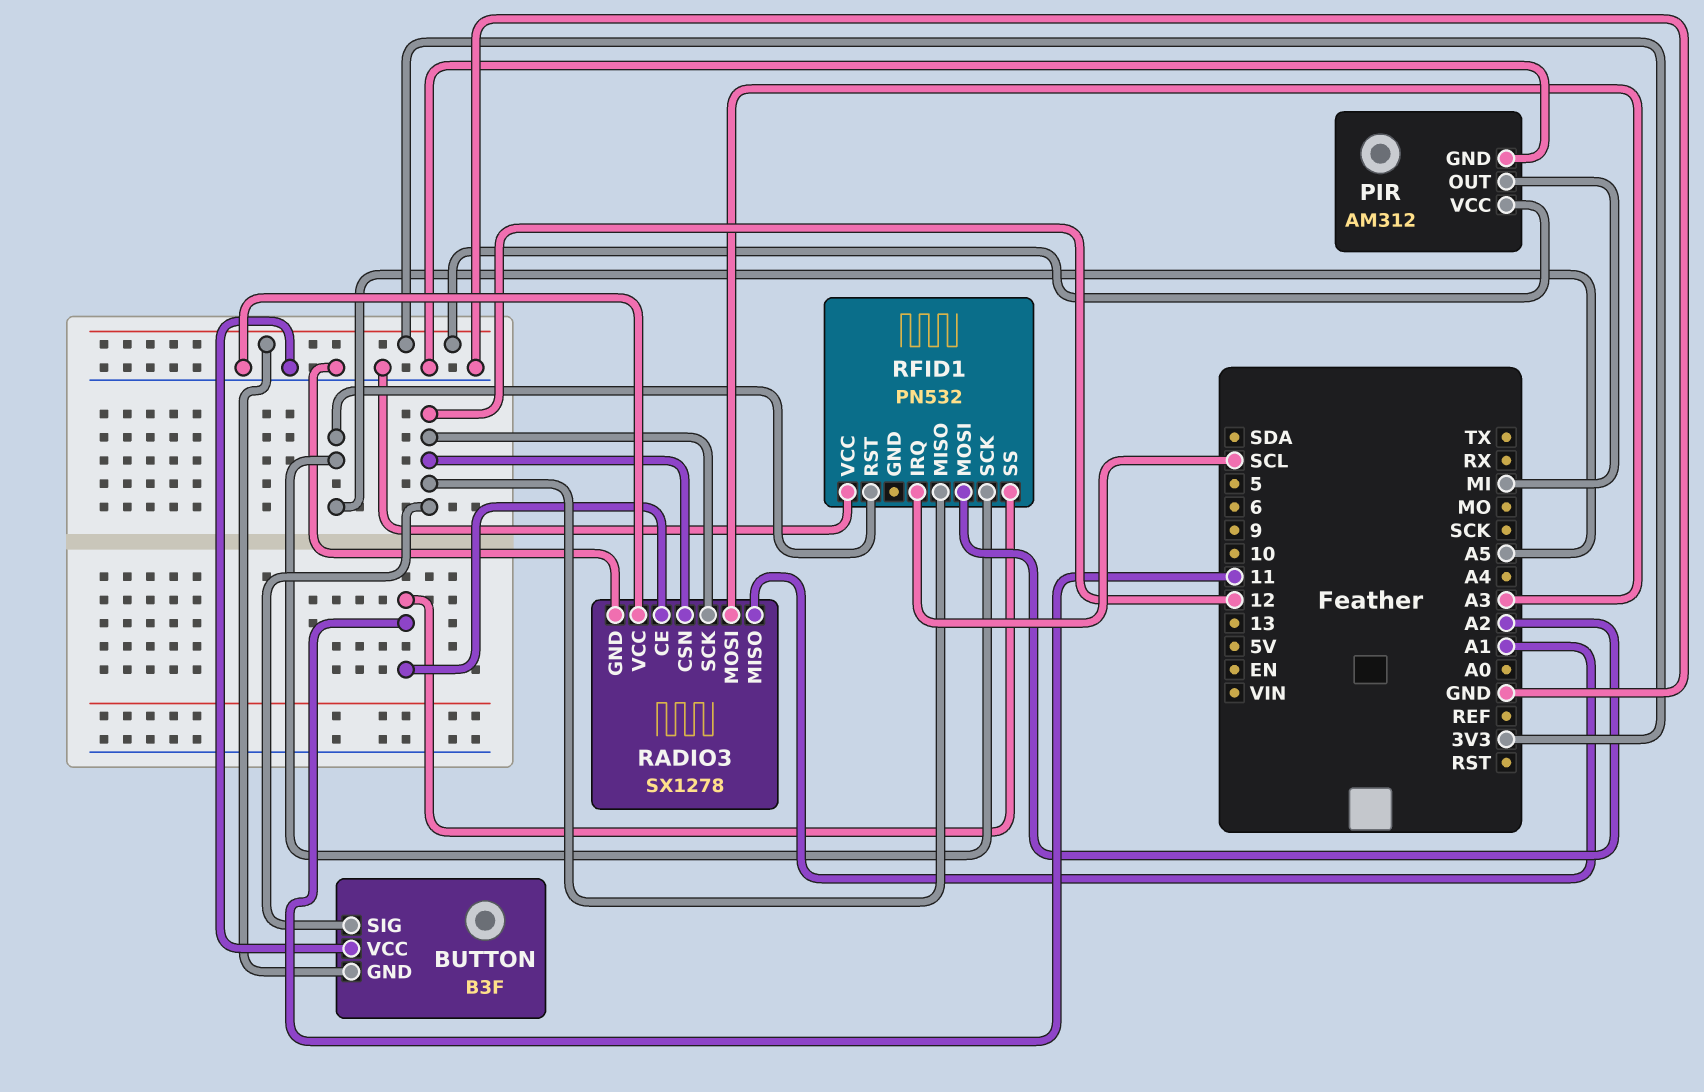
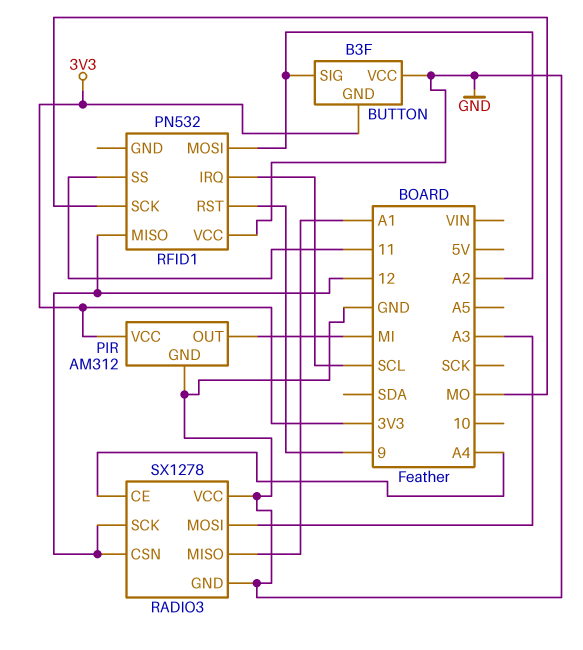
BUTTON pin SIG: 12 -> A2
RADIO3 pin CE: 11 -> A4
RFID1 pin RST: A5 -> 9
RFID1 pin SCK: A5 -> MO

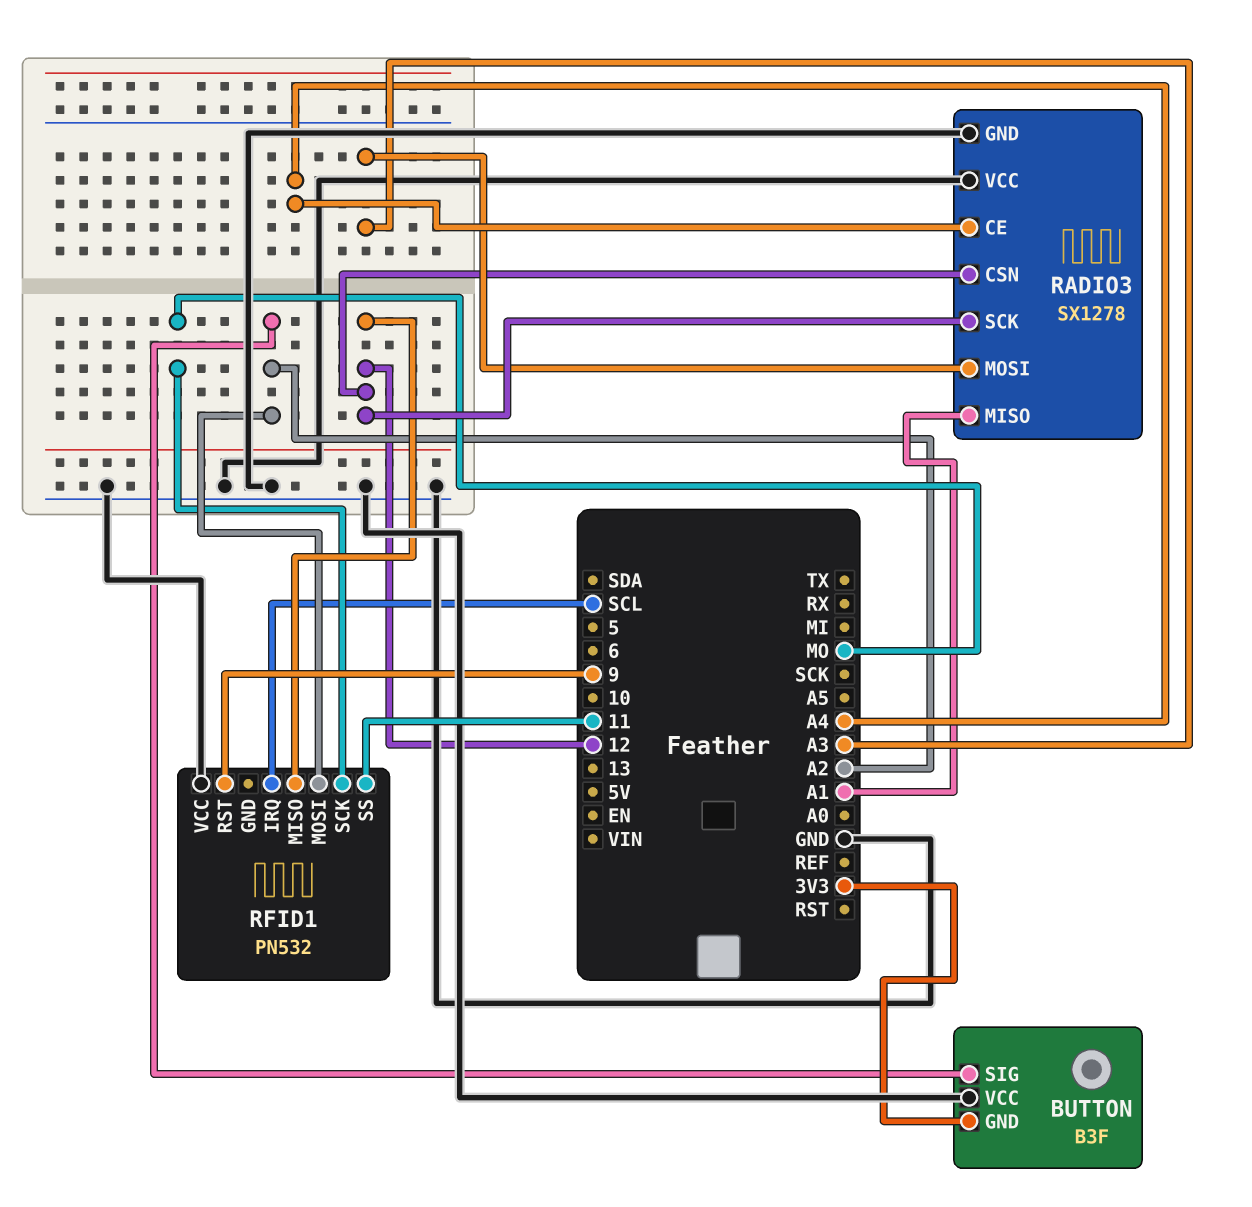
PIR: AM312 -> none
PIR pin GND: GND -> none
PIR pin OUT: MI -> none
PIR pin VCC: 3V3 -> none

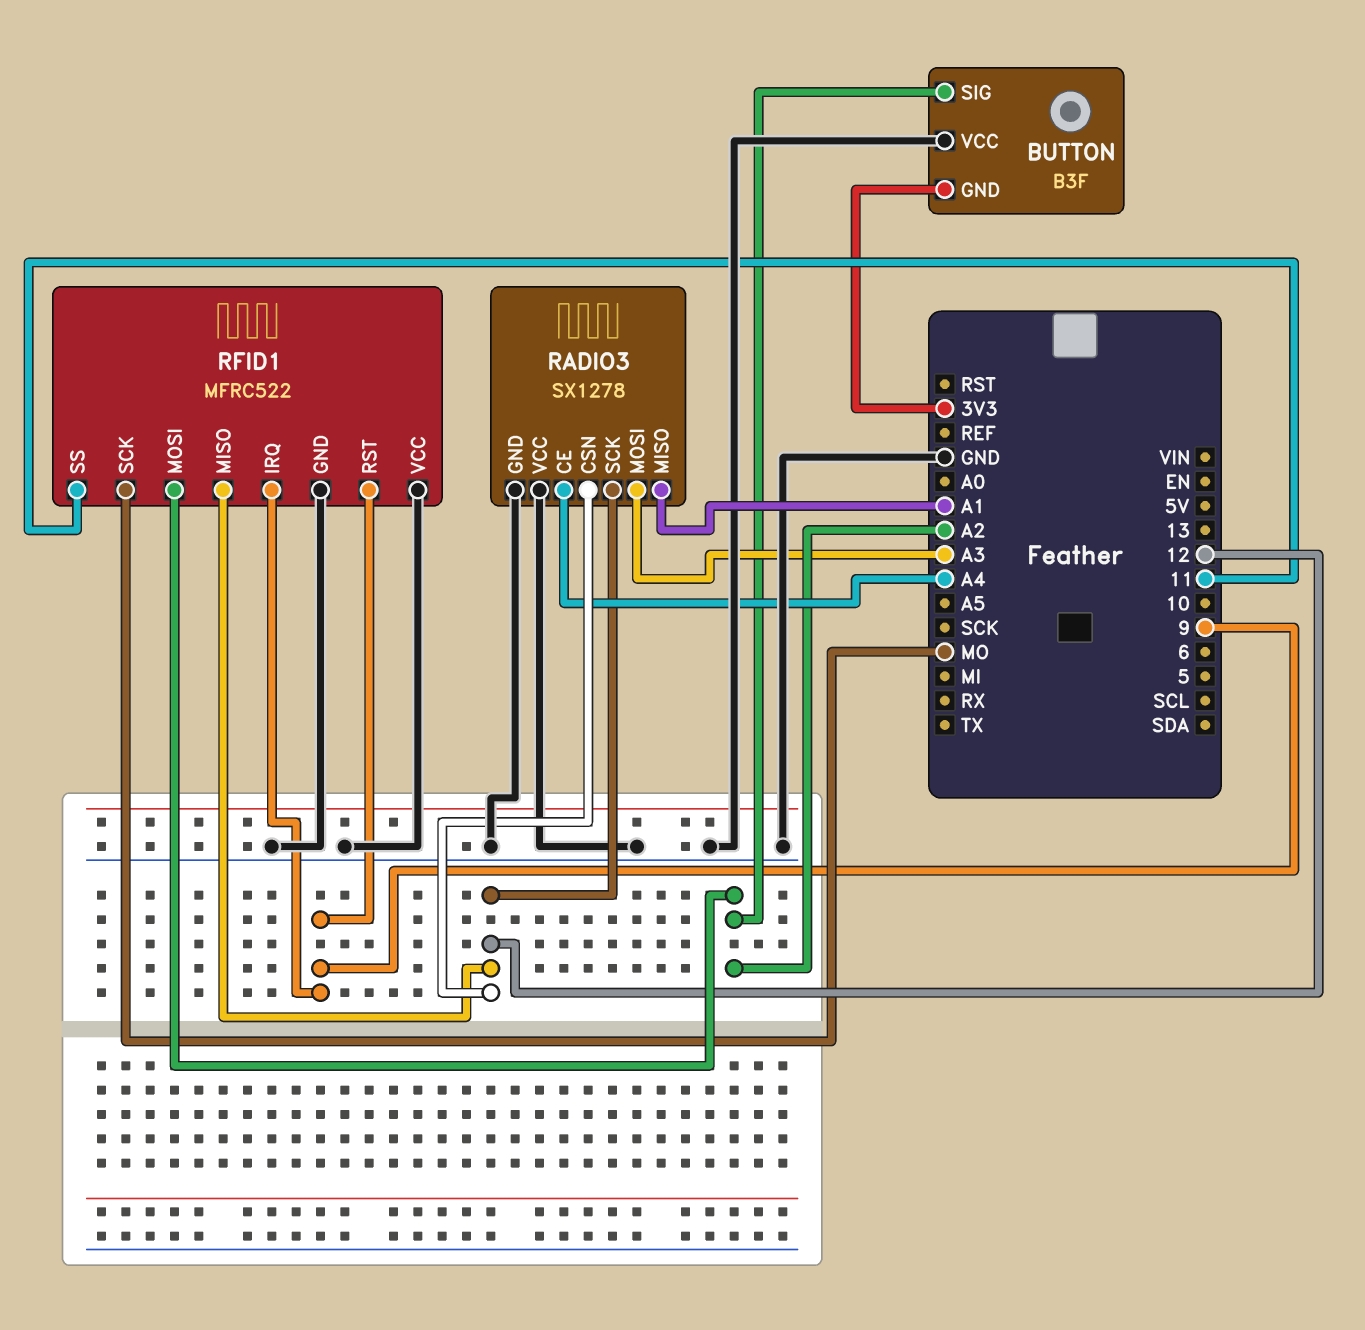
RFID1: PN532 -> MFRC522
RFID1 pin GND: none -> GND
RFID1 pin IRQ: SCL -> 9

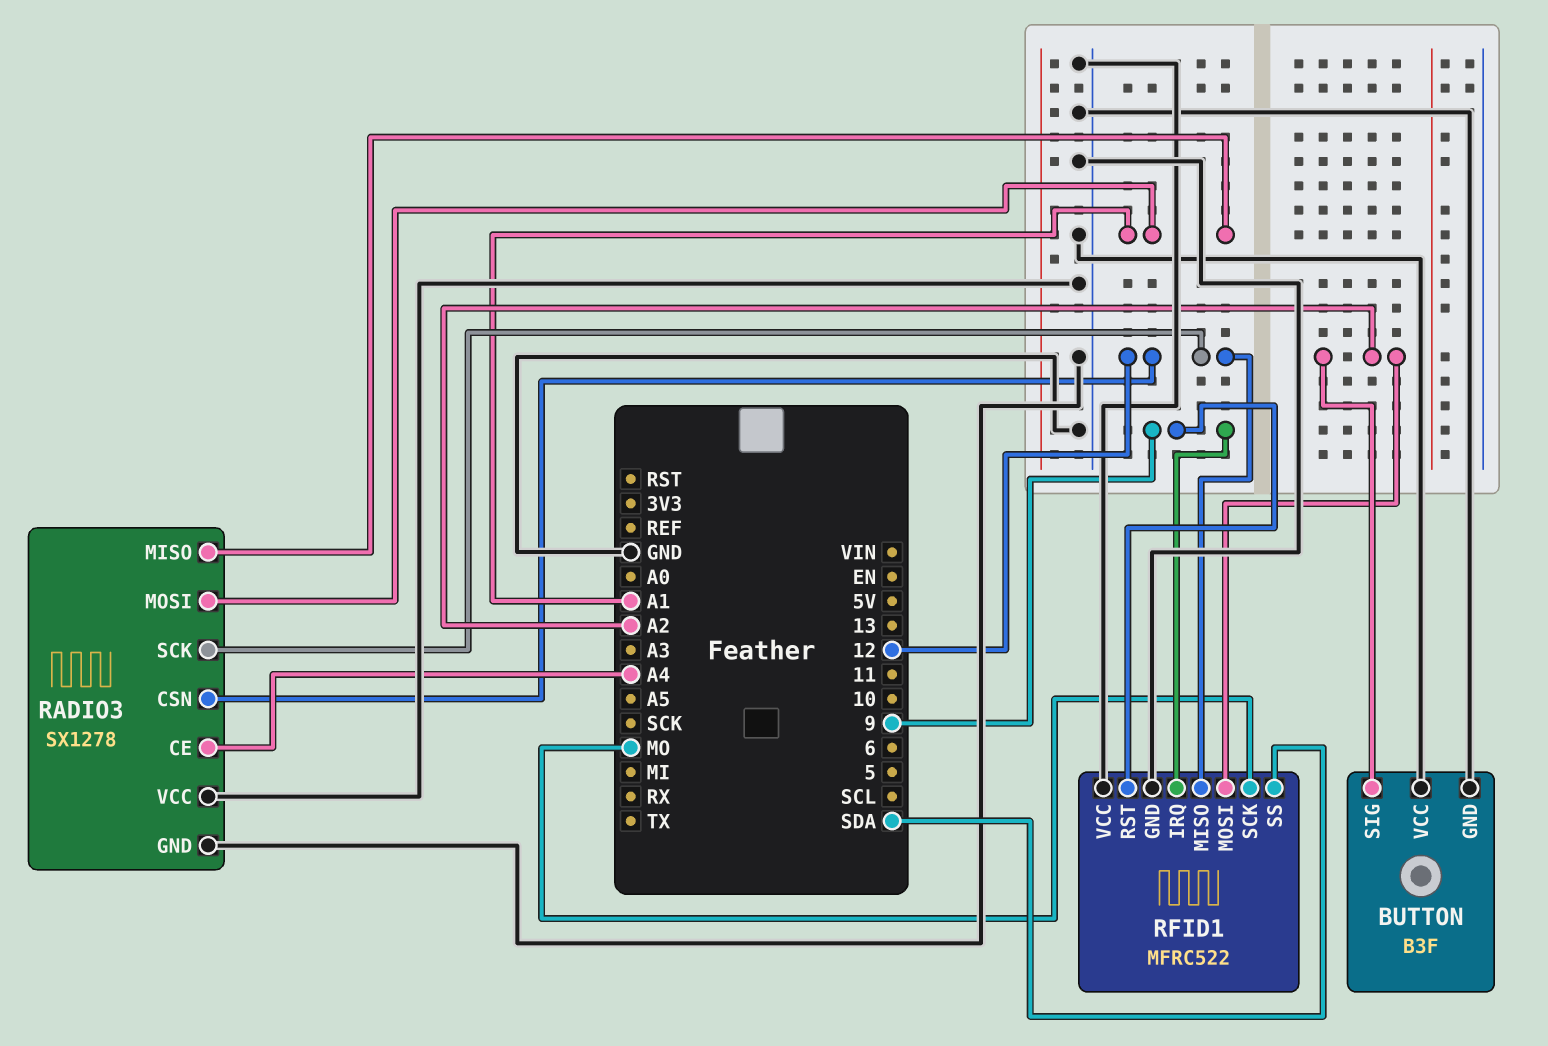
BUTTON pin GND: 3V3 -> GND
RADIO3 pin MOSI: A3 -> A1
RFID1 pin SS: 11 -> SDA

